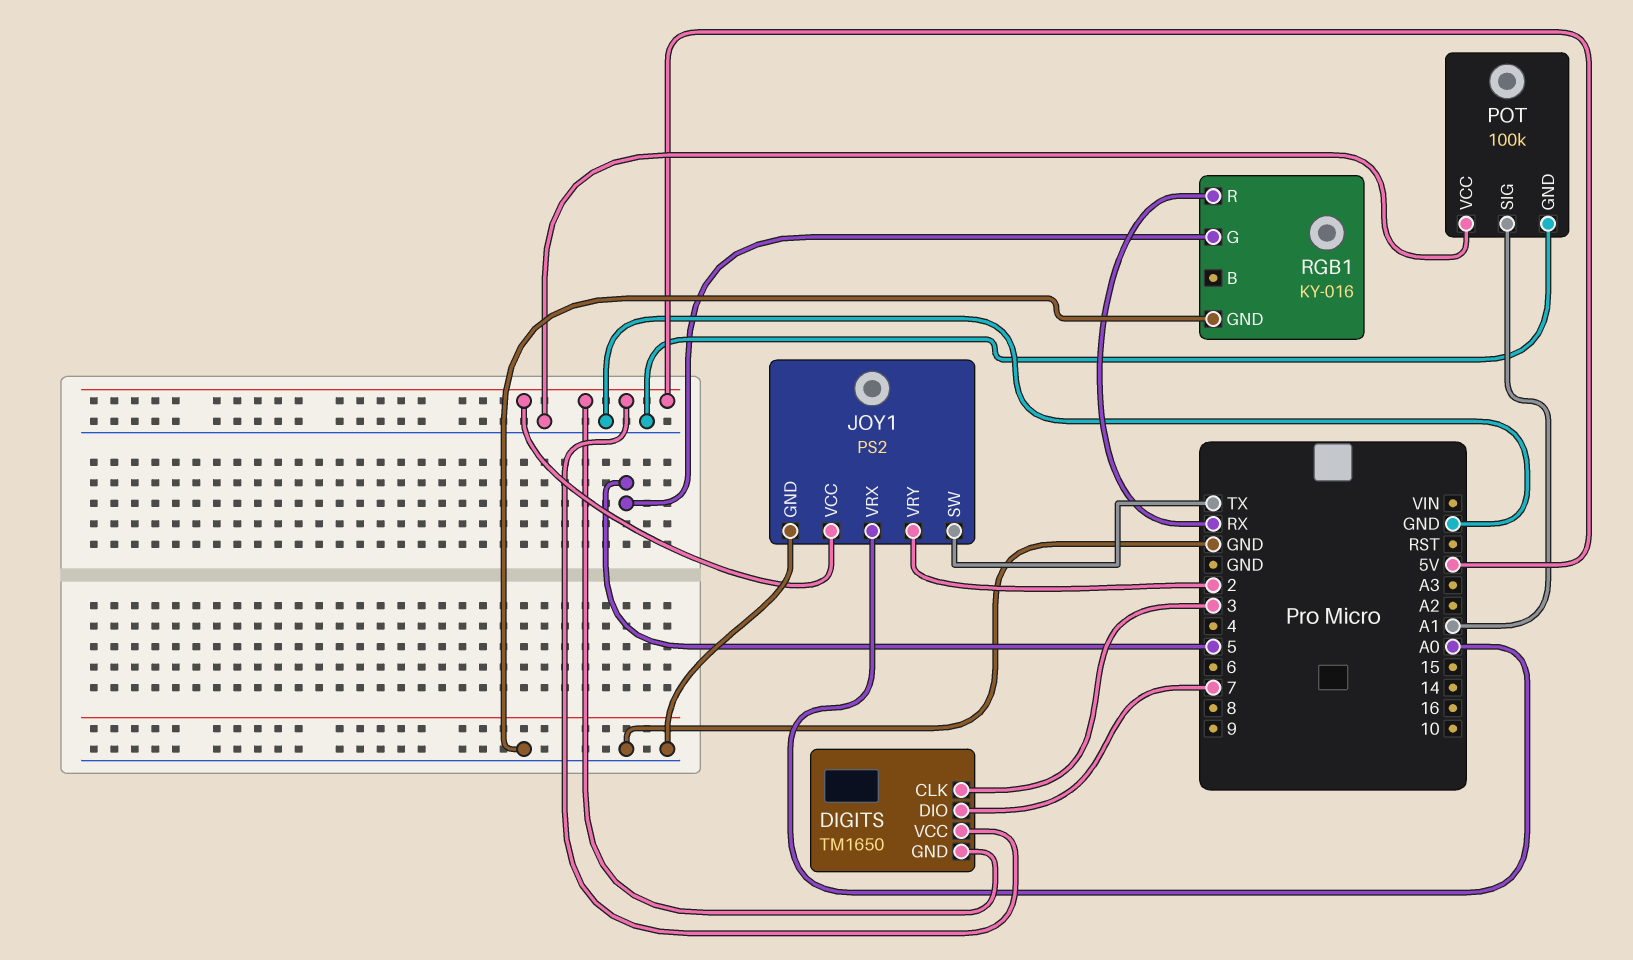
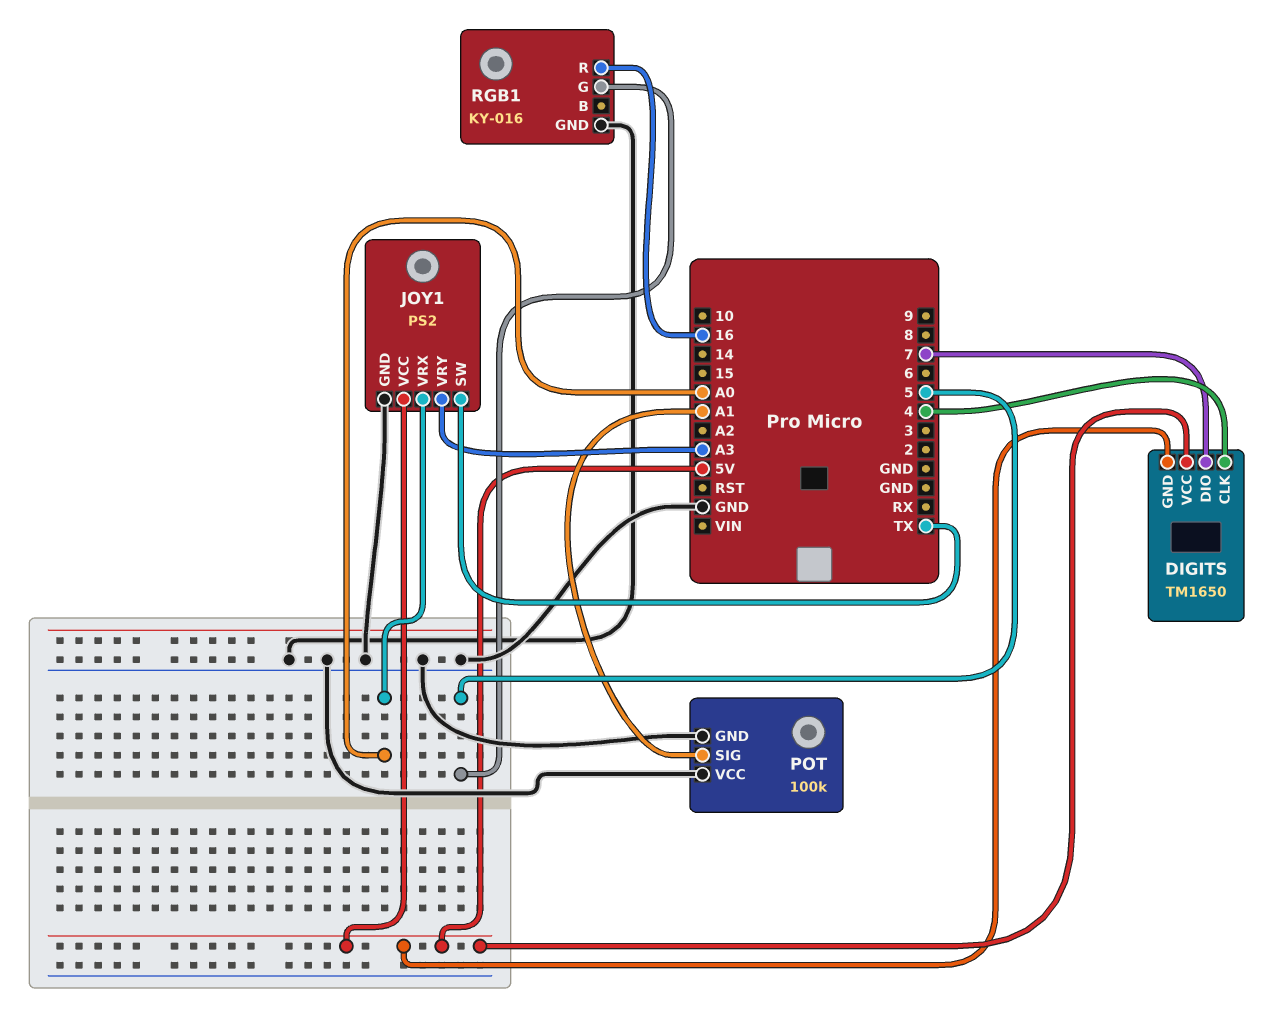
DIGITS pin CLK: 3 -> 4
JOY1 pin VRY: 2 -> A3
RGB1 pin R: RX -> 16

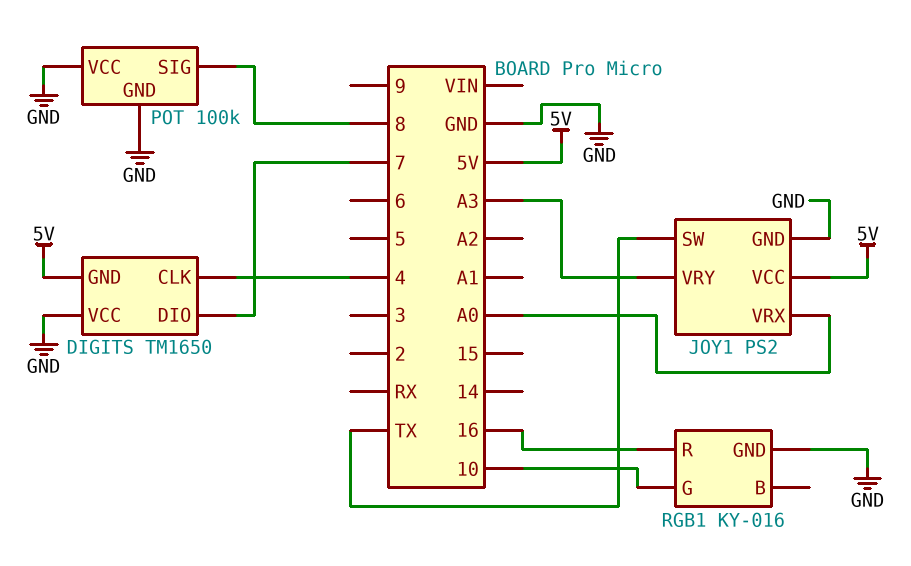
DIGITS pin VCC: 5V -> GND
POT pin SIG: A1 -> 8
RGB1 pin G: 5 -> 10

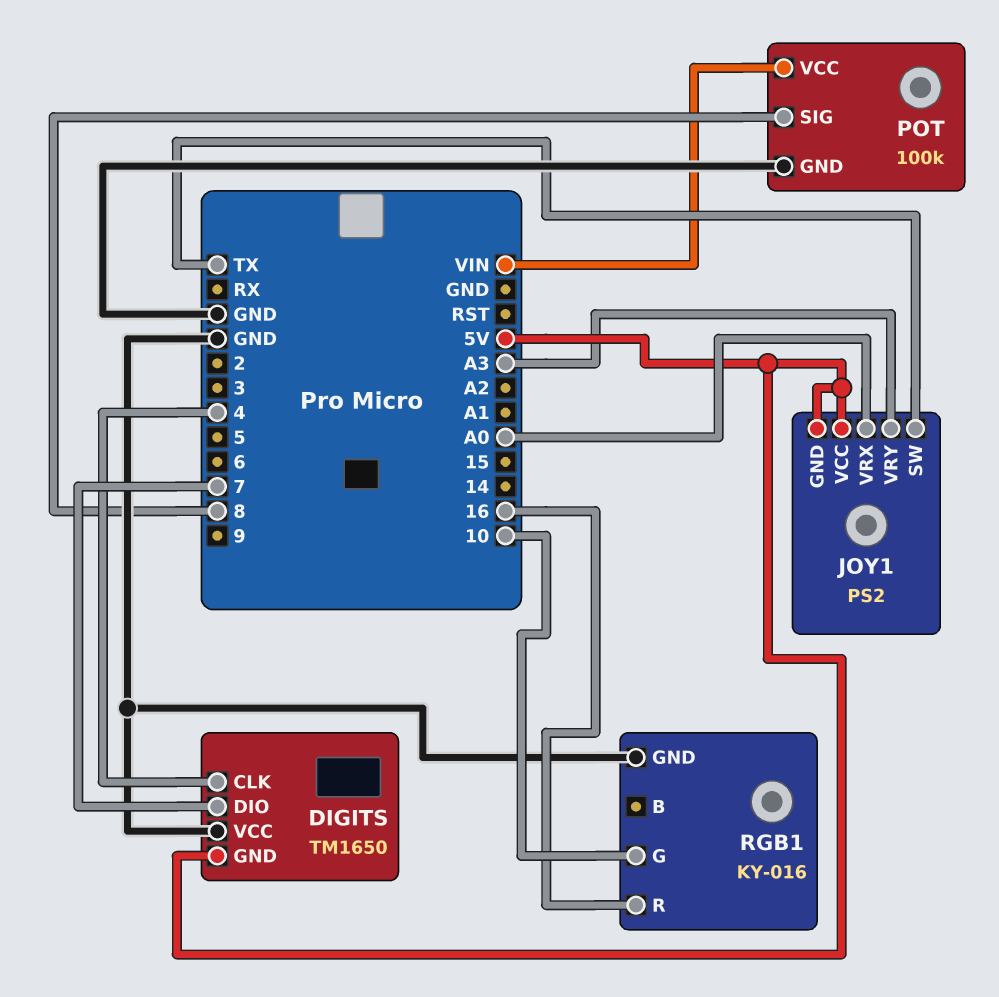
JOY1 pin GND: GND -> 5V
POT pin VCC: GND -> VIN

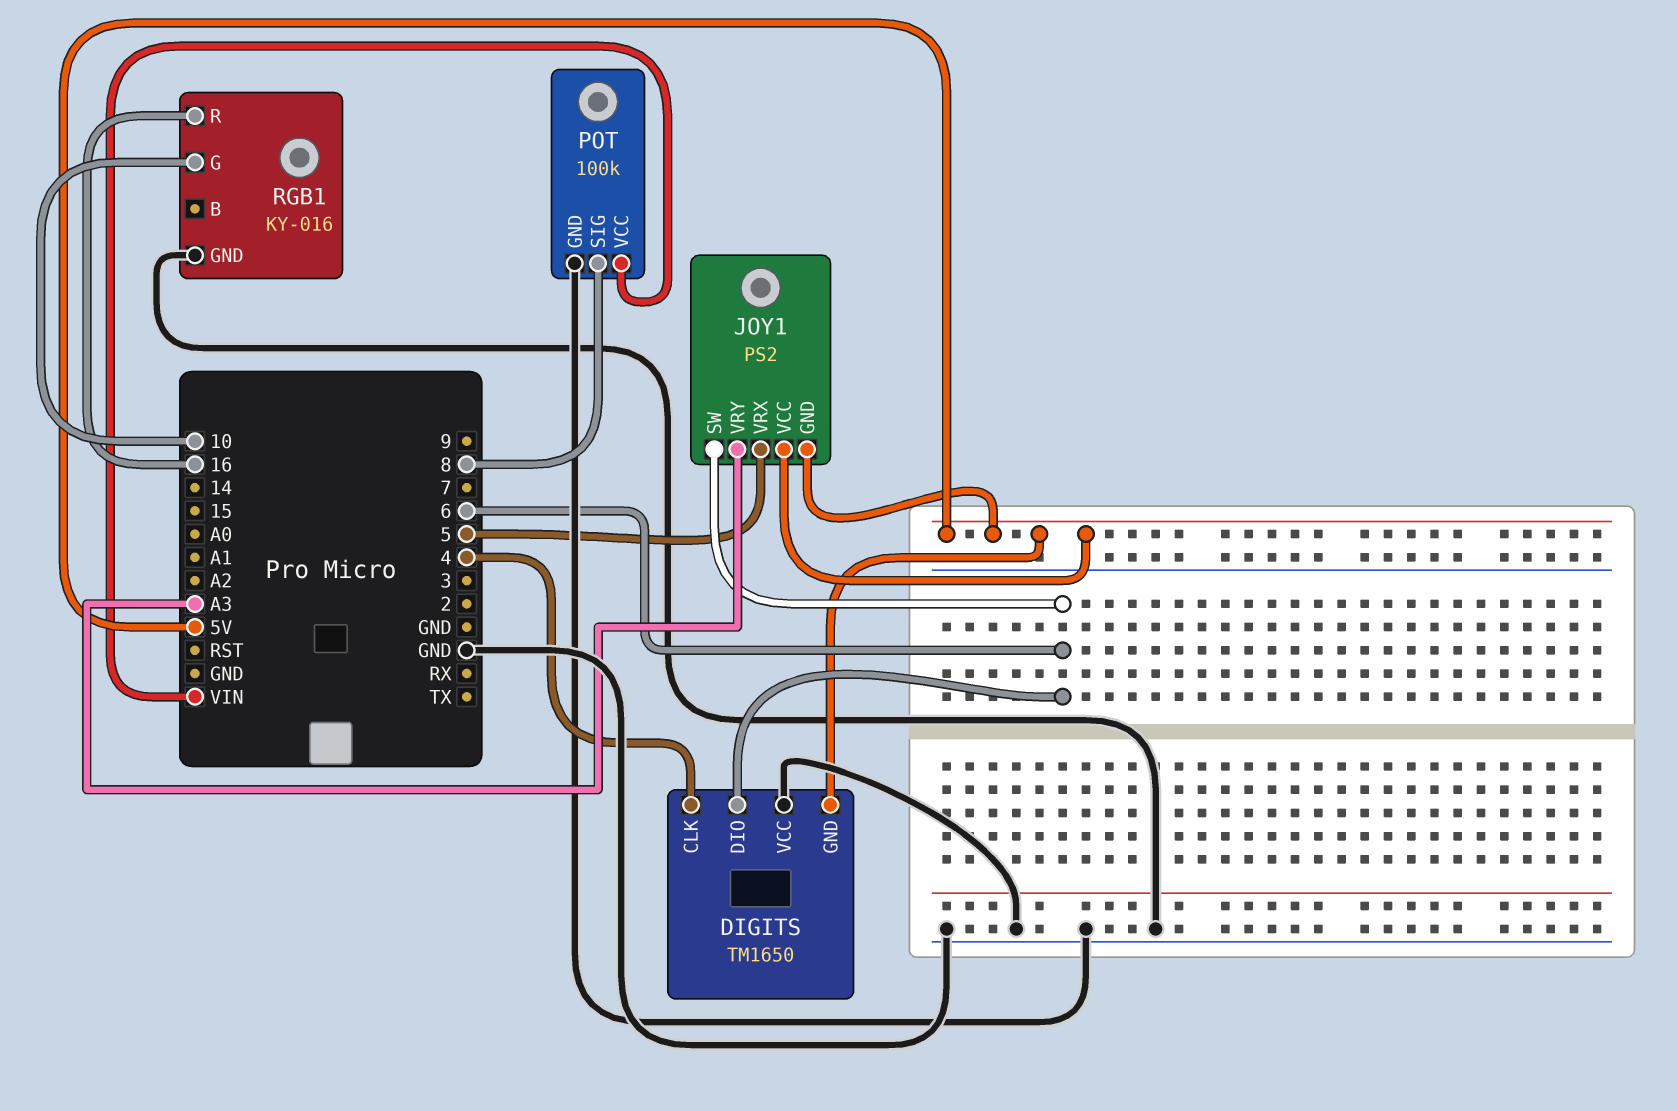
DIGITS pin DIO: 7 -> 6
JOY1 pin SW: TX -> 6
JOY1 pin VRX: A0 -> 5

